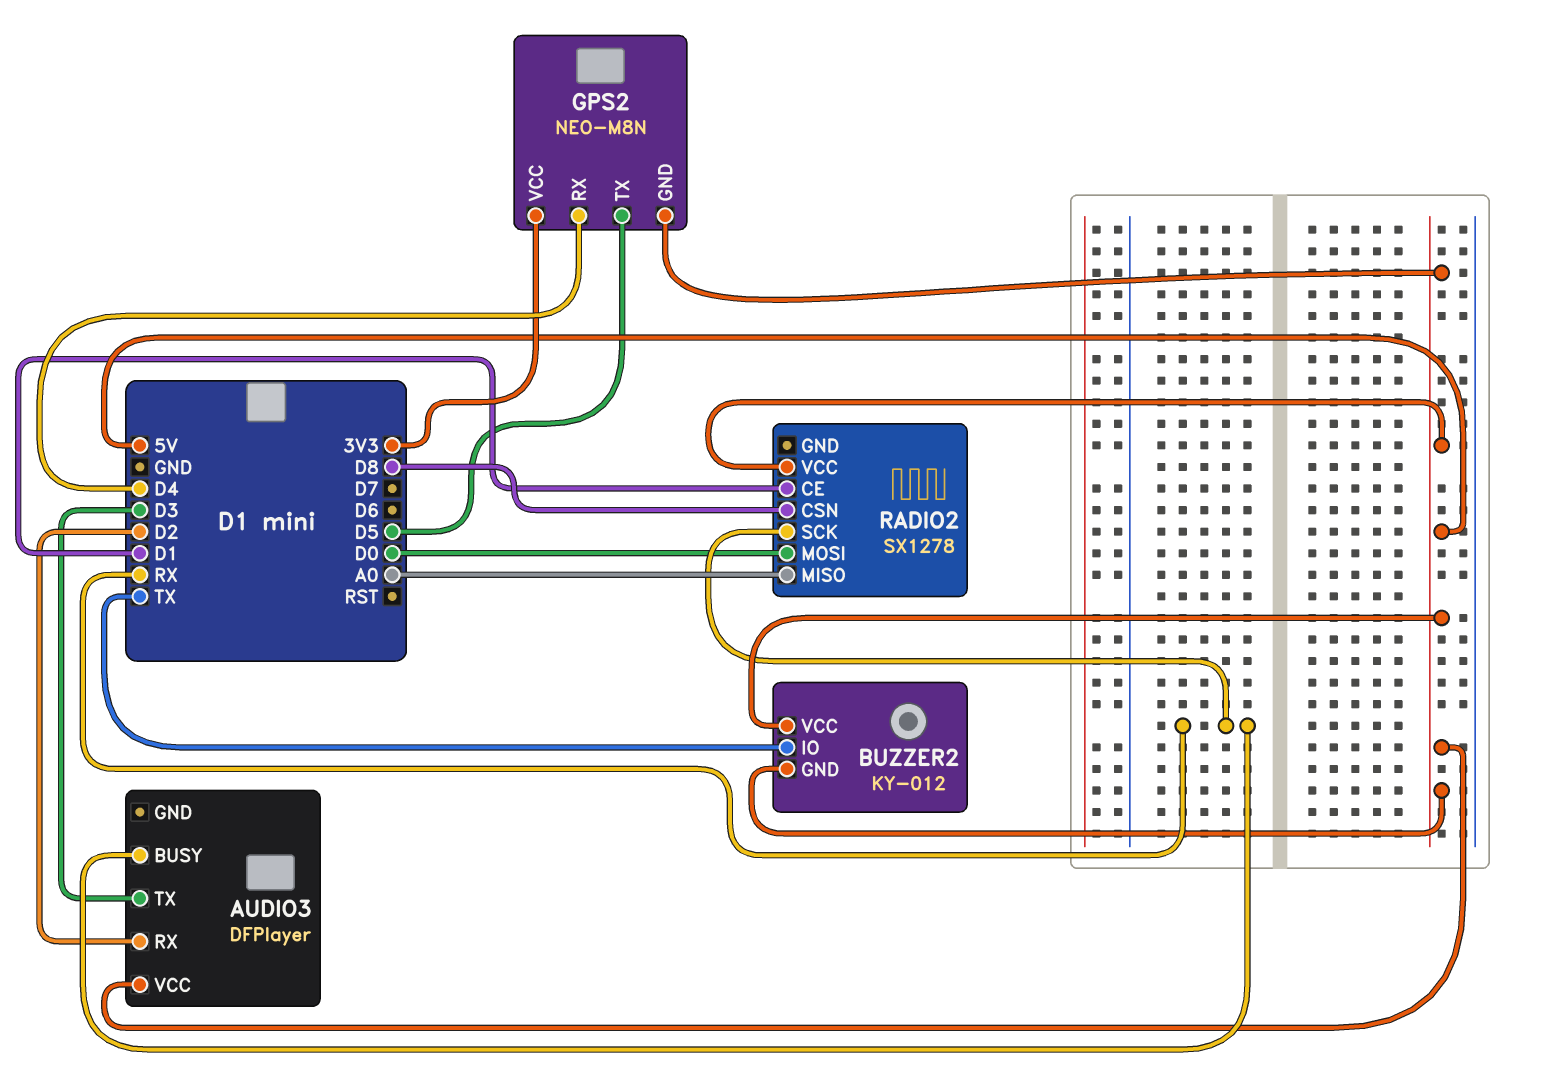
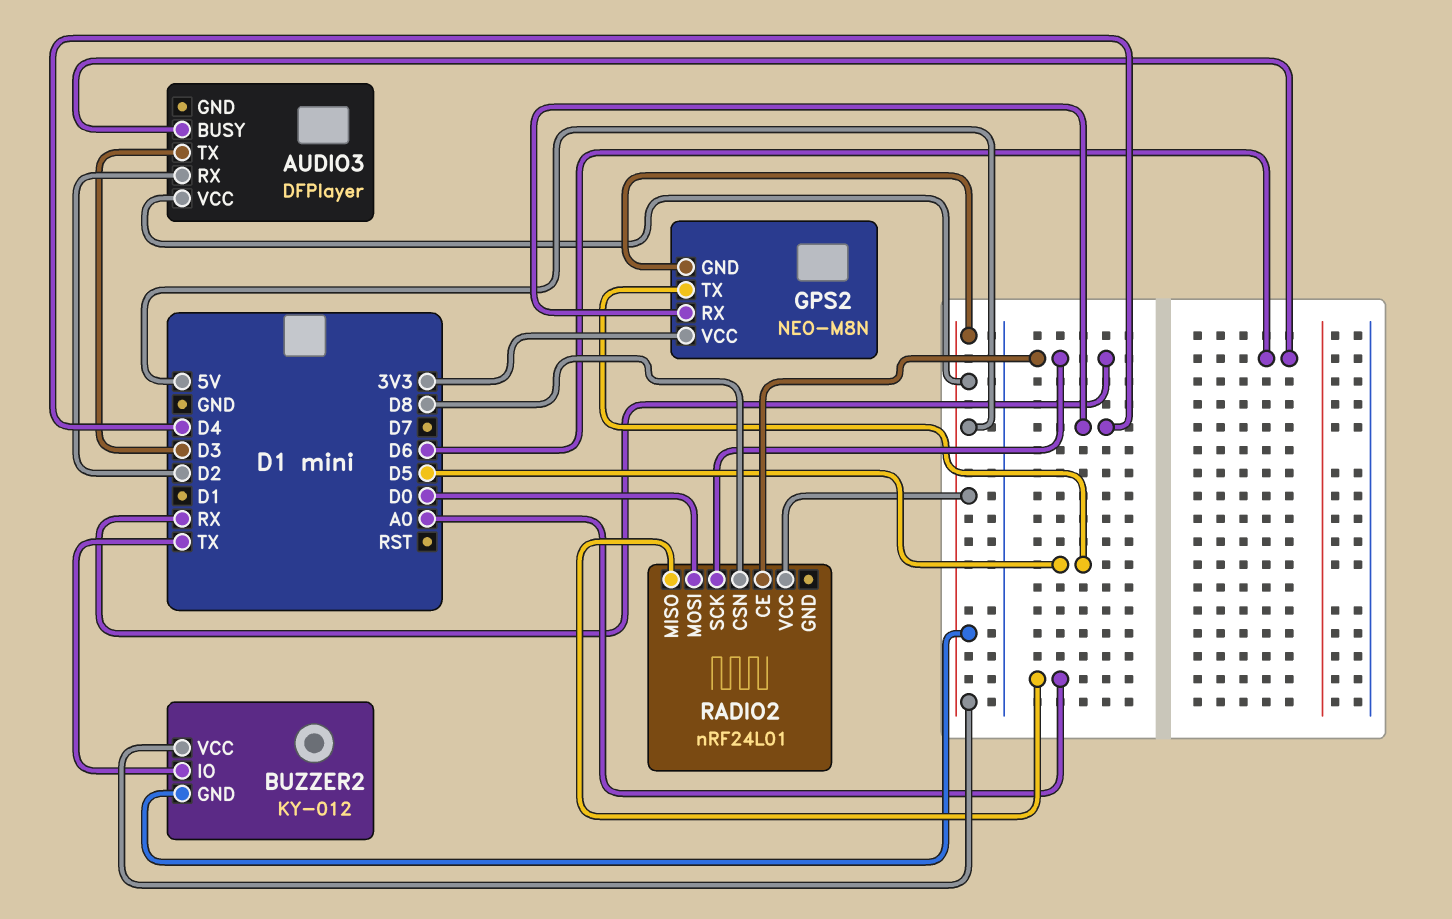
AUDIO3 pin BUSY: RX -> D6
RADIO2: SX1278 -> nRF24L01
RADIO2 pin CE: D1 -> RX

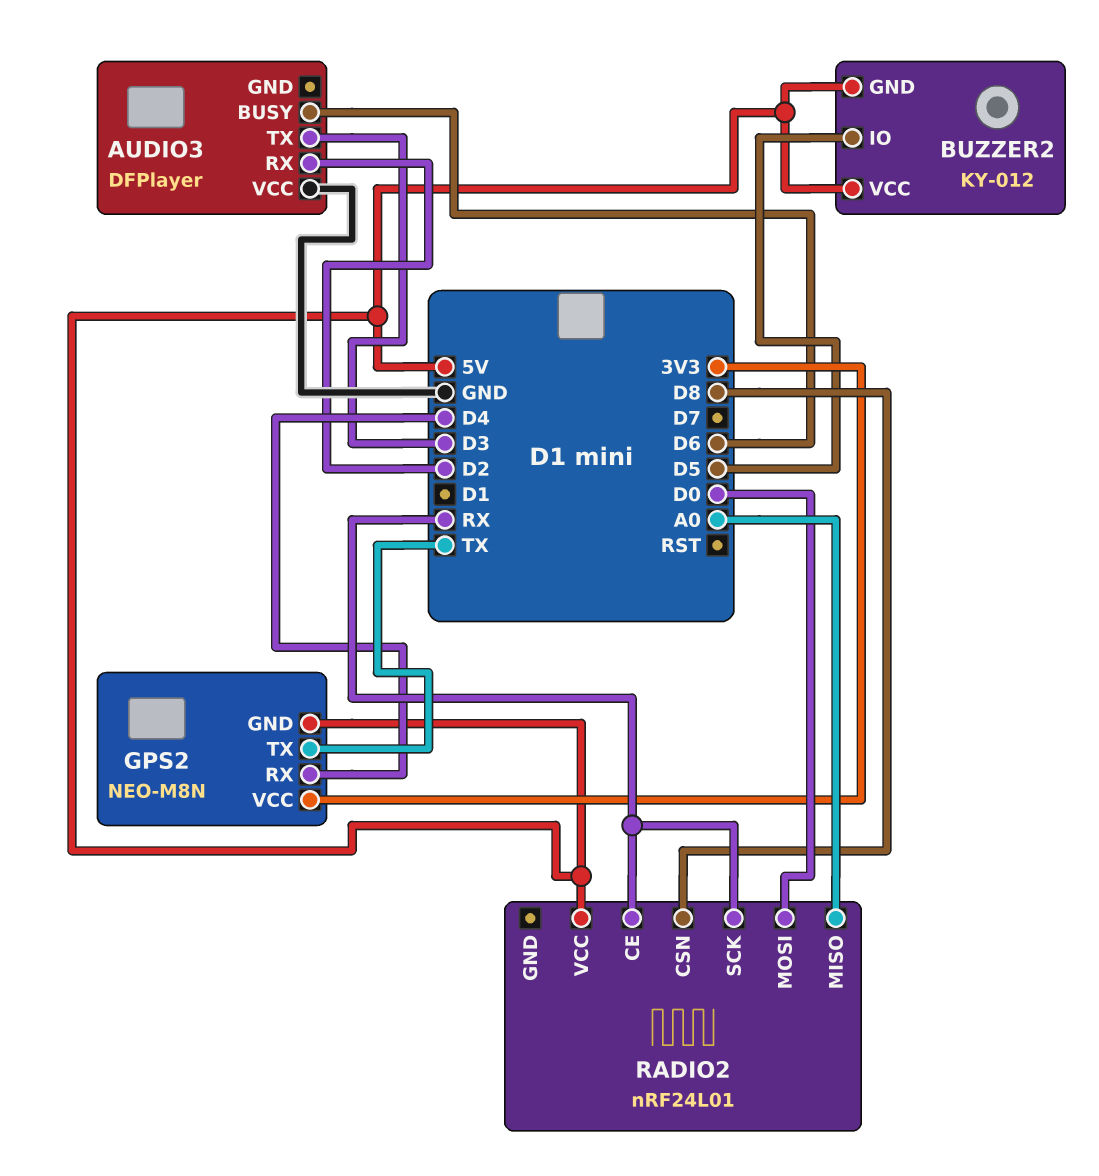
AUDIO3 pin VCC: 5V -> GND
BUZZER2 pin IO: TX -> D5
GPS2 pin TX: D5 -> TX

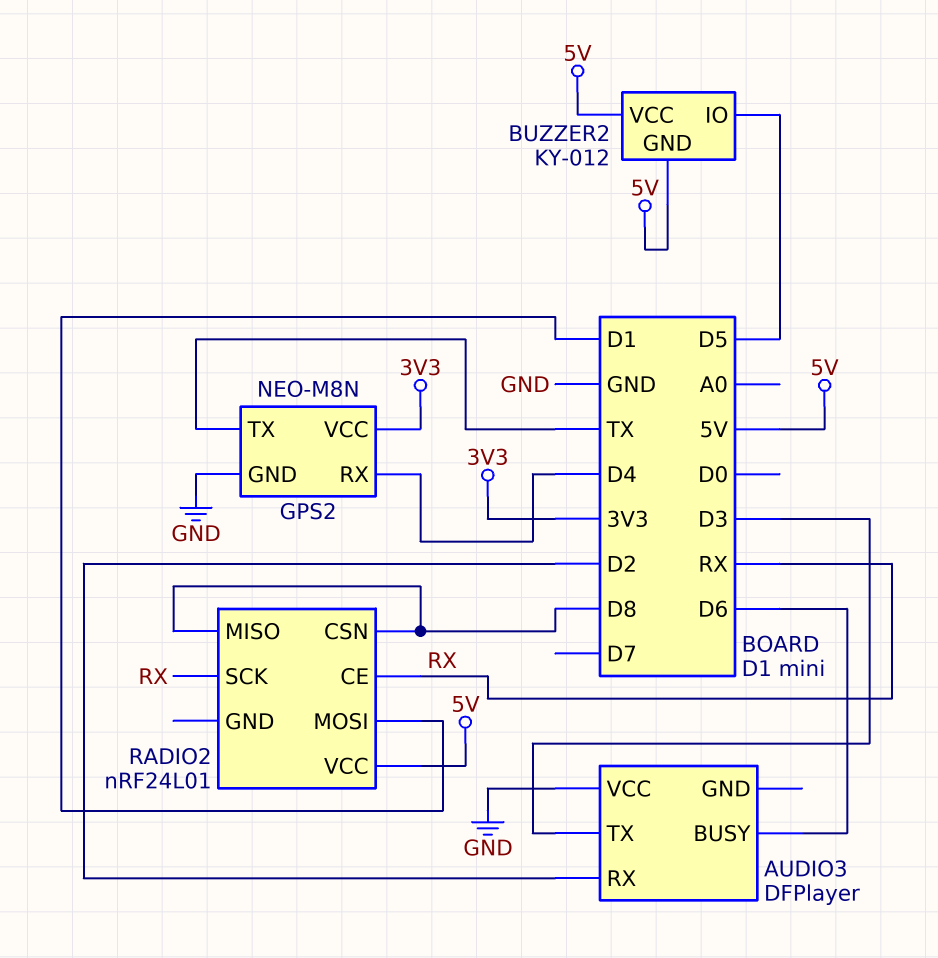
GPS2 pin GND: 5V -> GND
RADIO2 pin MISO: A0 -> D8
RADIO2 pin MOSI: D0 -> D1

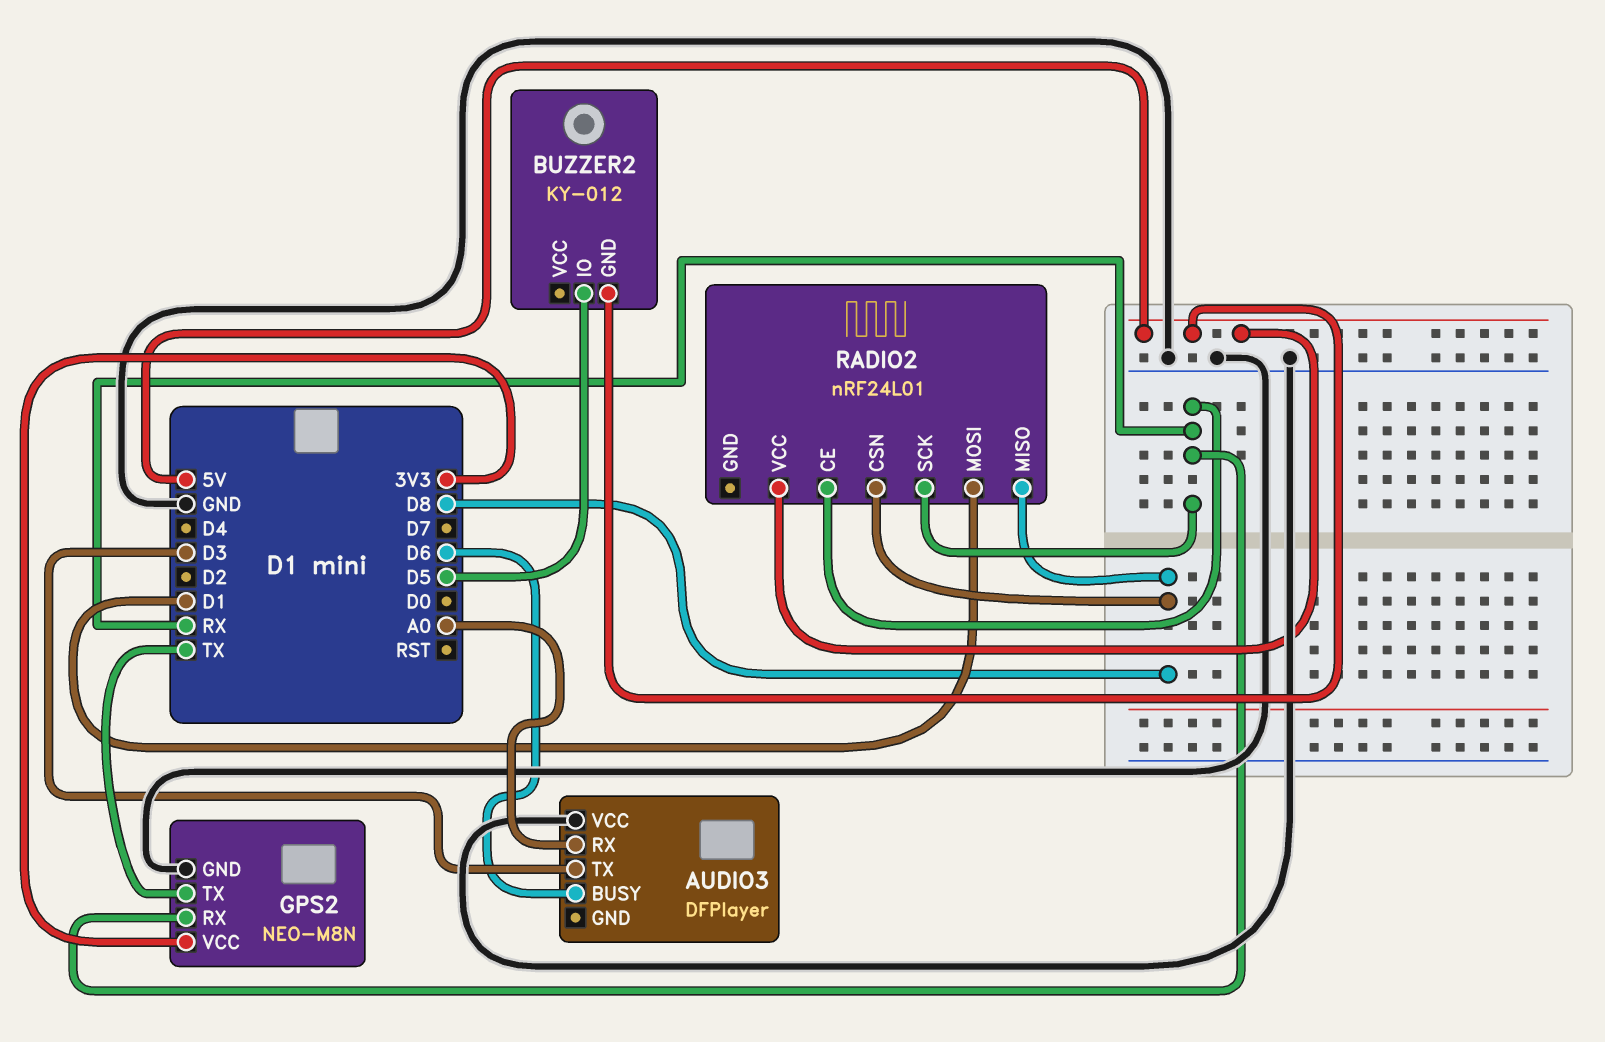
AUDIO3 pin RX: D2 -> A0
BUZZER2 pin VCC: 5V -> none
GPS2 pin RX: D4 -> RX

